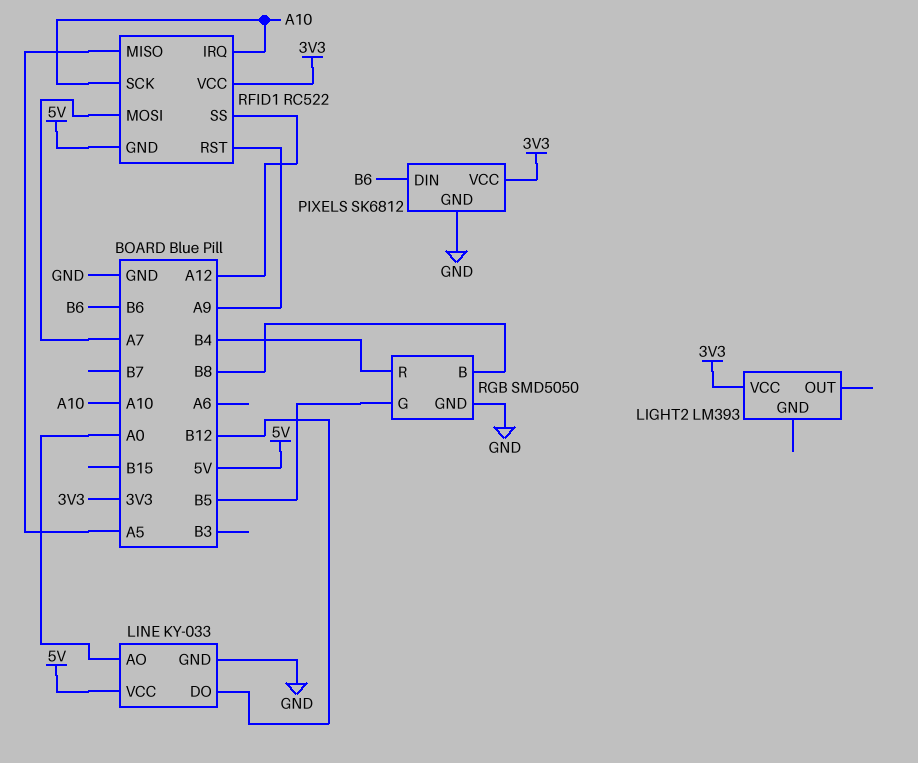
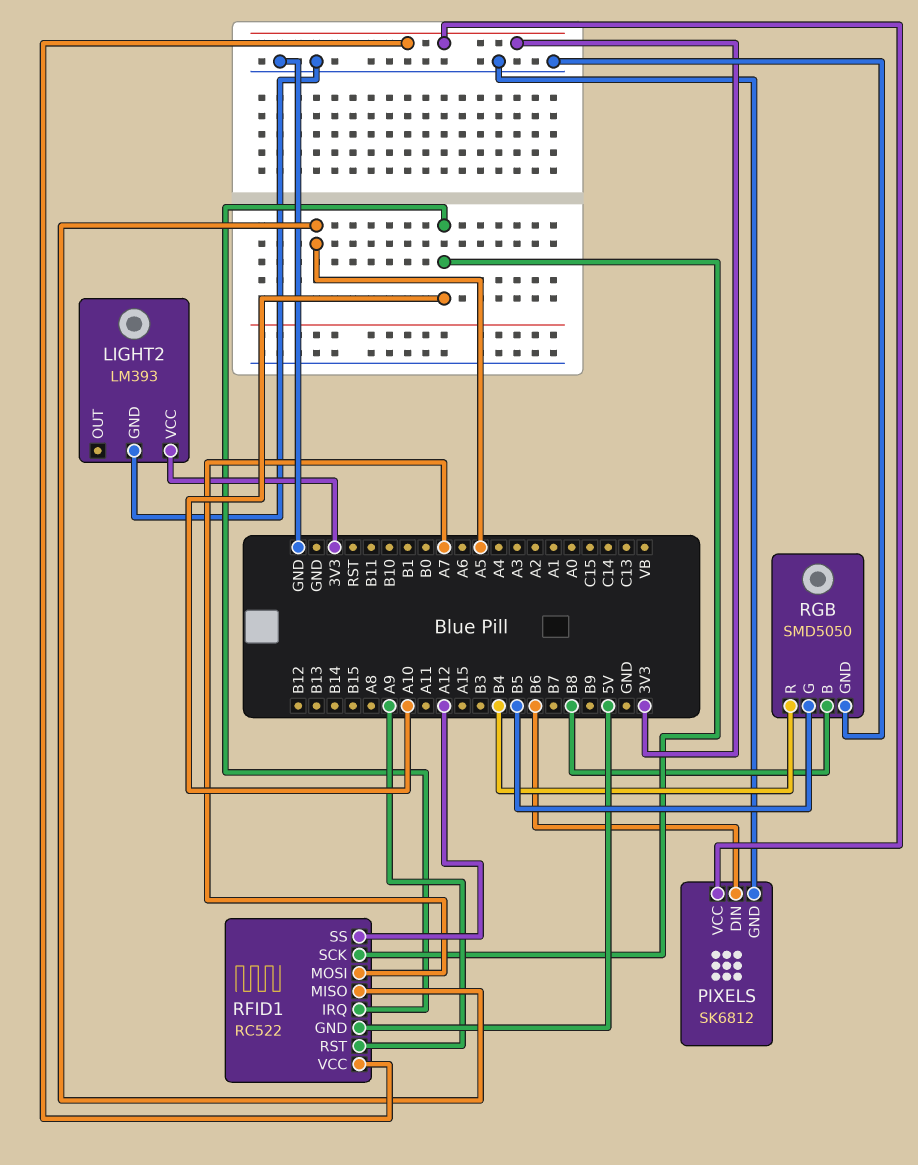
LIGHT2 pin GND: none -> GND
LINE: KY-033 -> none
LINE pin AO: A0 -> none
LINE pin DO: B12 -> none
LINE pin GND: GND -> none
LINE pin VCC: 5V -> none

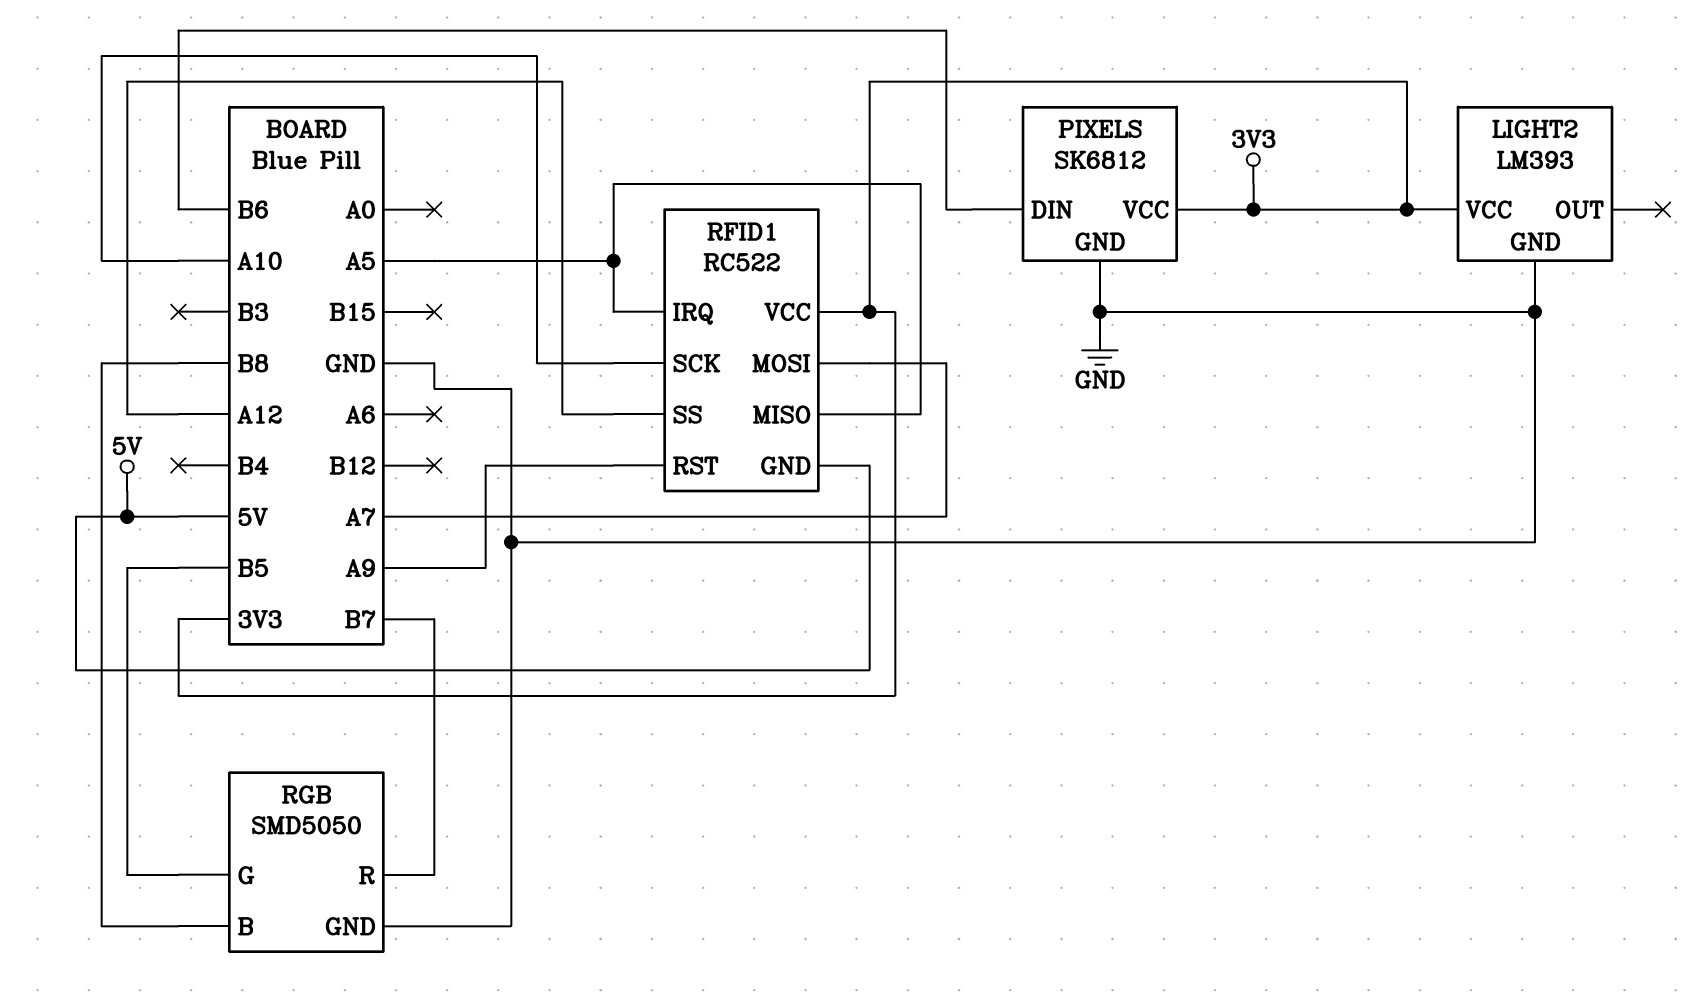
RFID1 pin IRQ: A10 -> A5
RGB pin R: B4 -> B7

